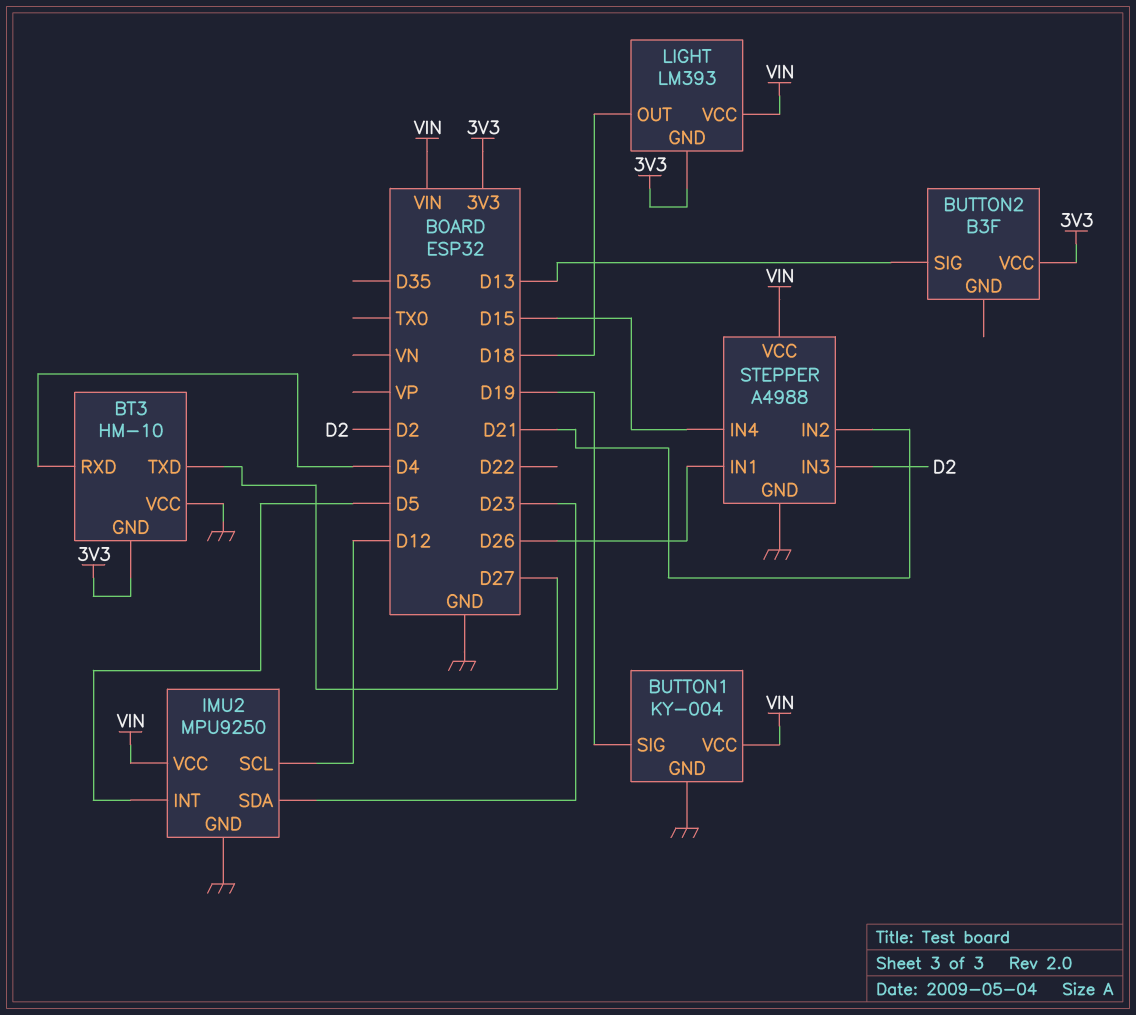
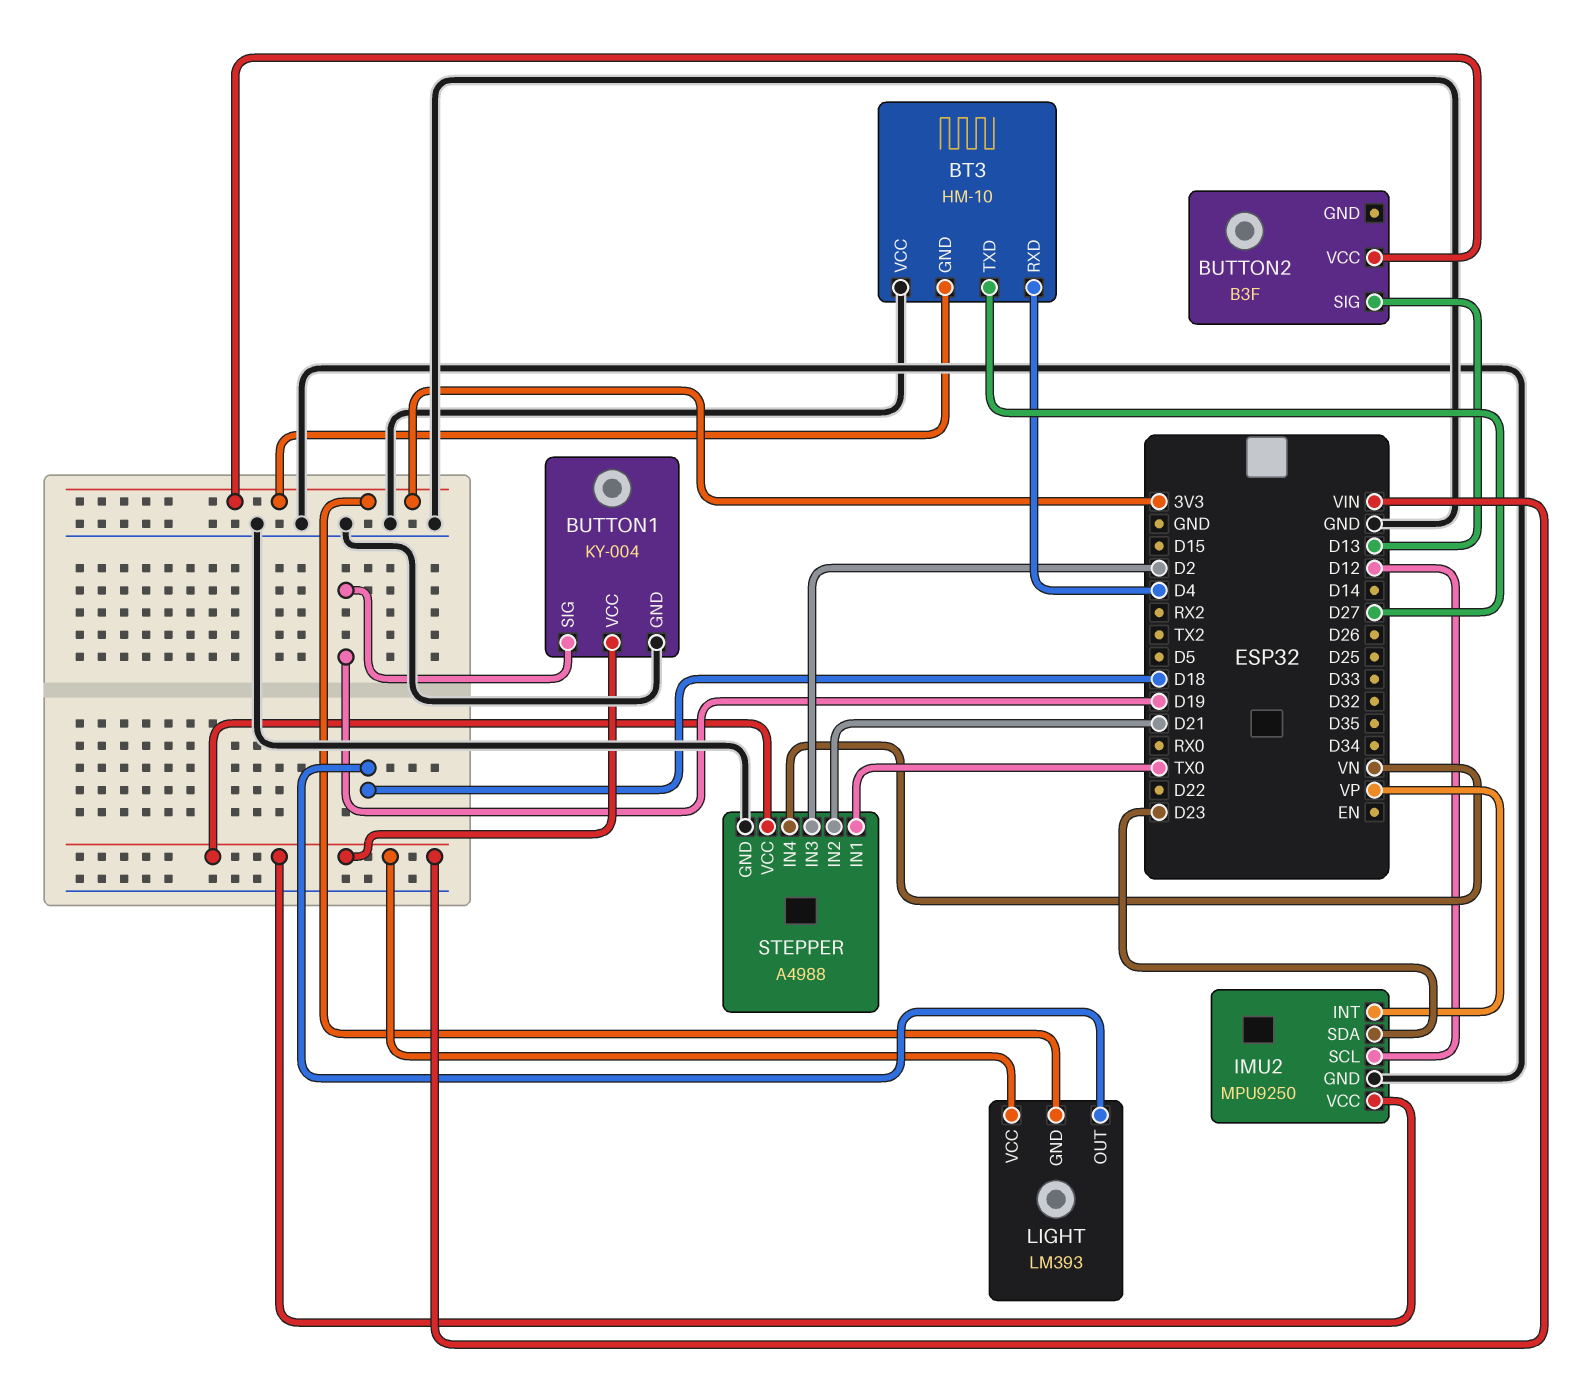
IMU2 pin INT: D5 -> VP
STEPPER pin IN1: D26 -> TX0
STEPPER pin IN4: D15 -> VN

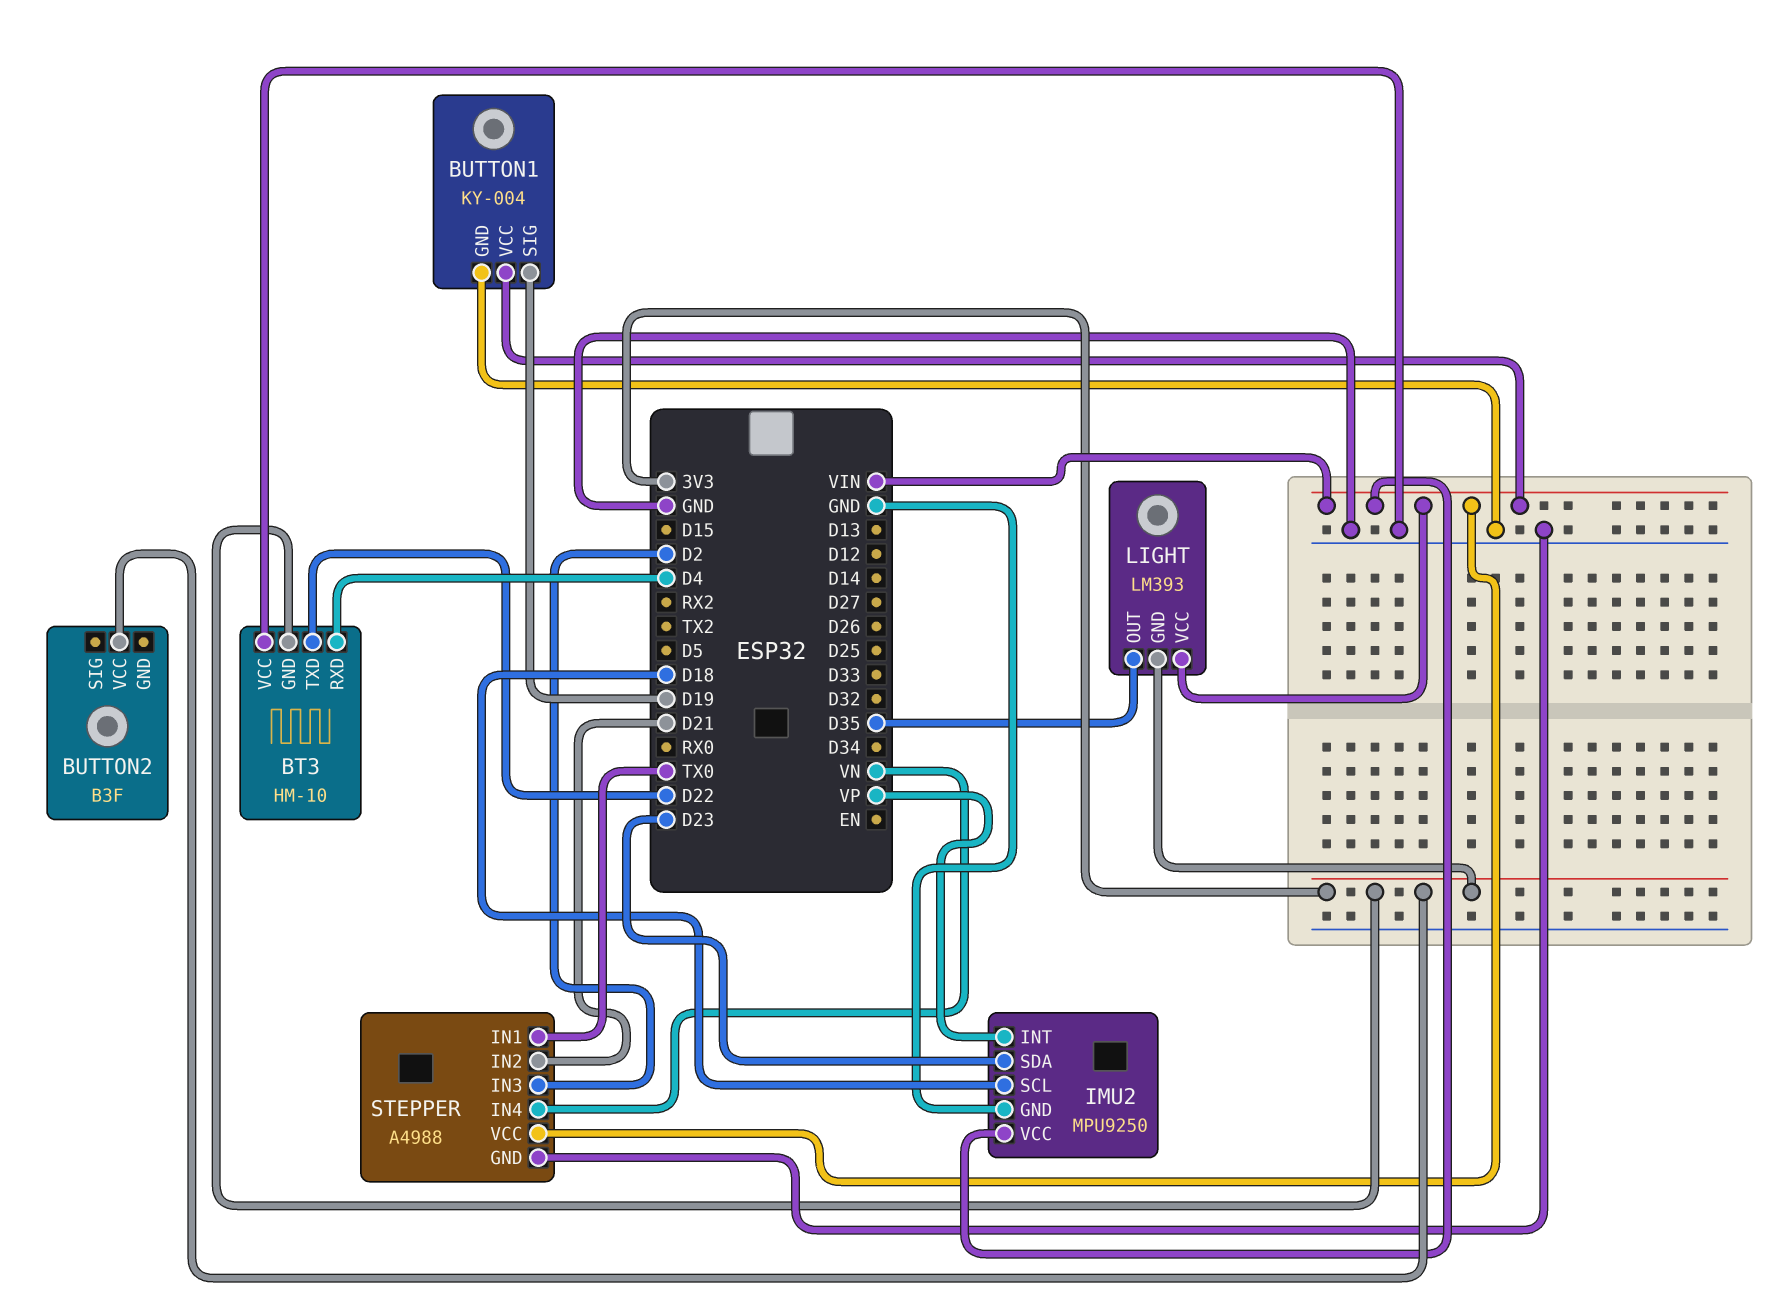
BT3 pin TXD: D27 -> D22
BUTTON2 pin SIG: D13 -> none
IMU2 pin SCL: D12 -> D18
LIGHT pin OUT: D18 -> D35

